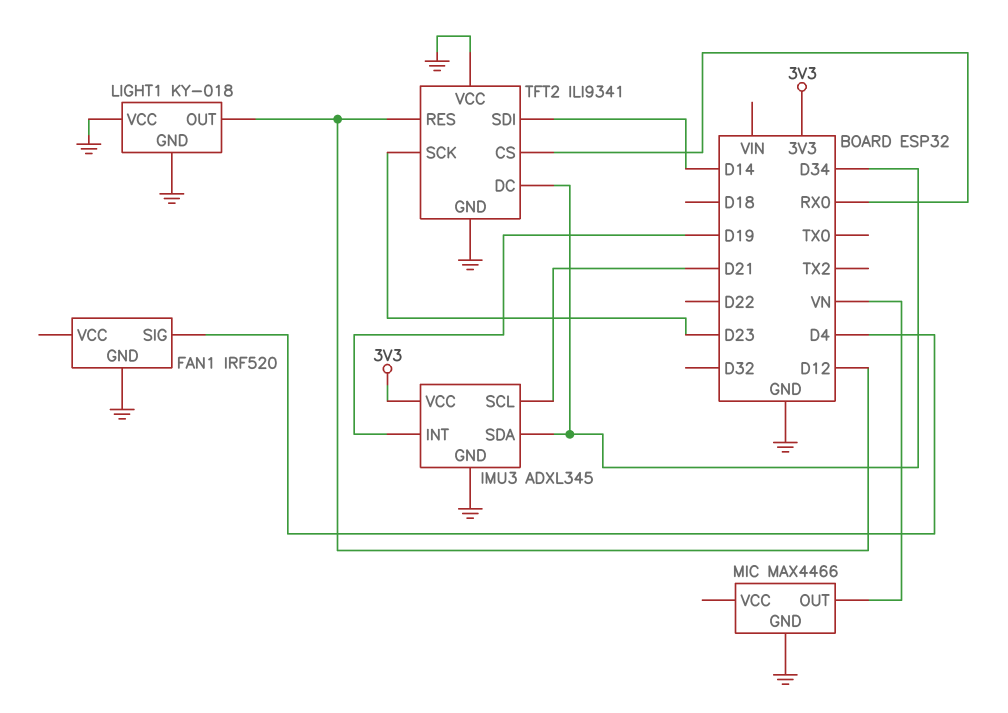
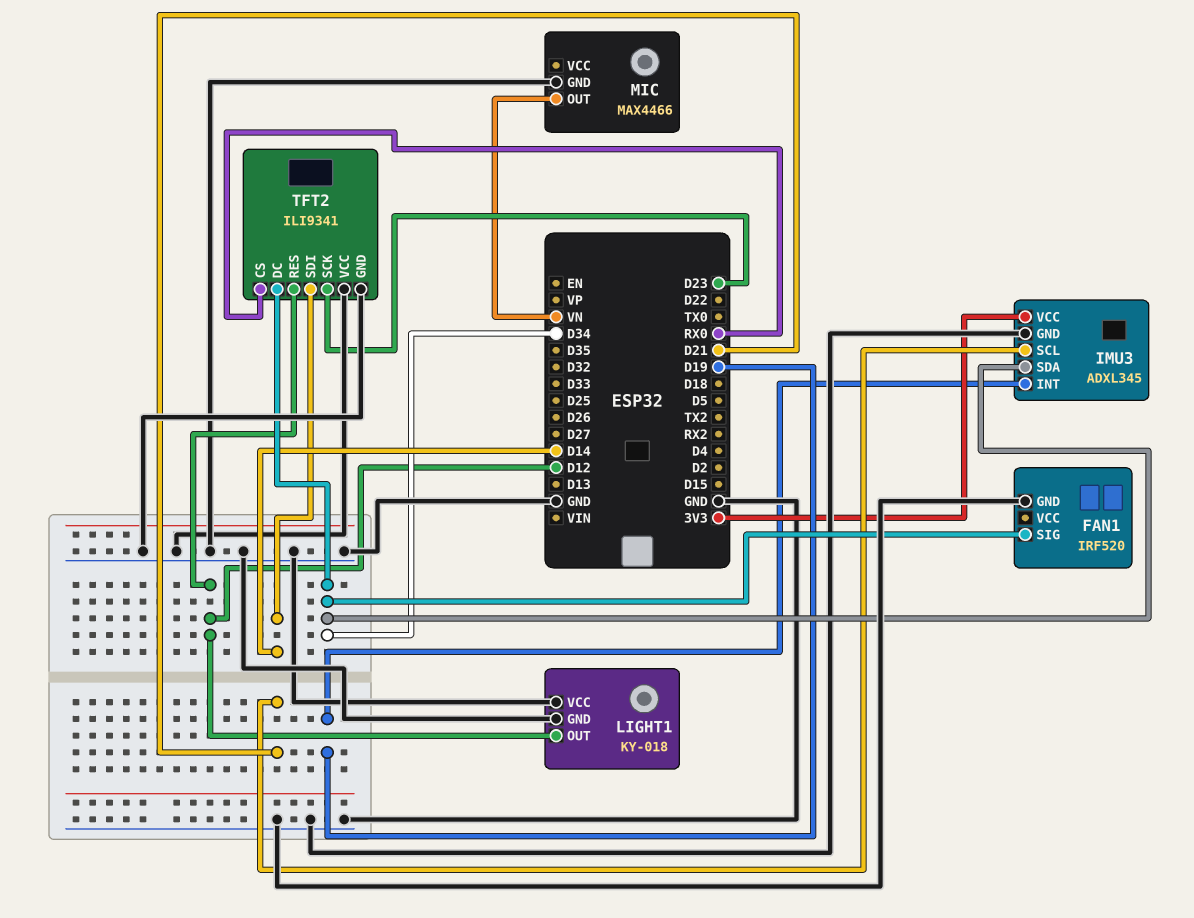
FAN1 pin SIG: D4 -> D34

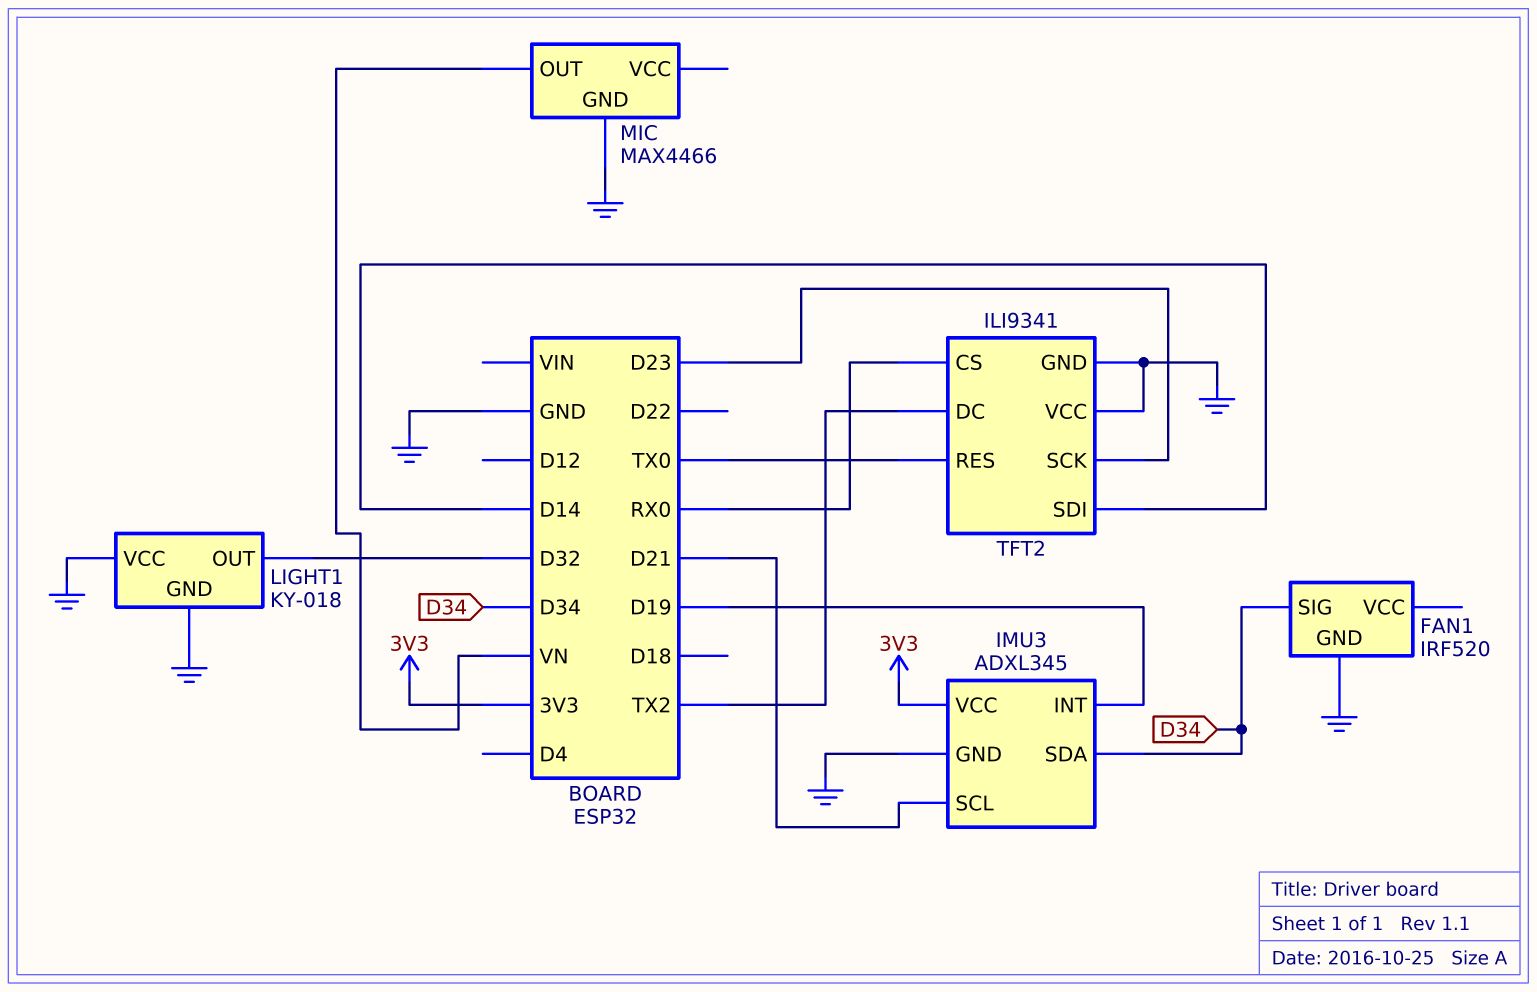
LIGHT1 pin OUT: D12 -> D32
TFT2 pin DC: D34 -> TX2
TFT2 pin RES: D12 -> TX0

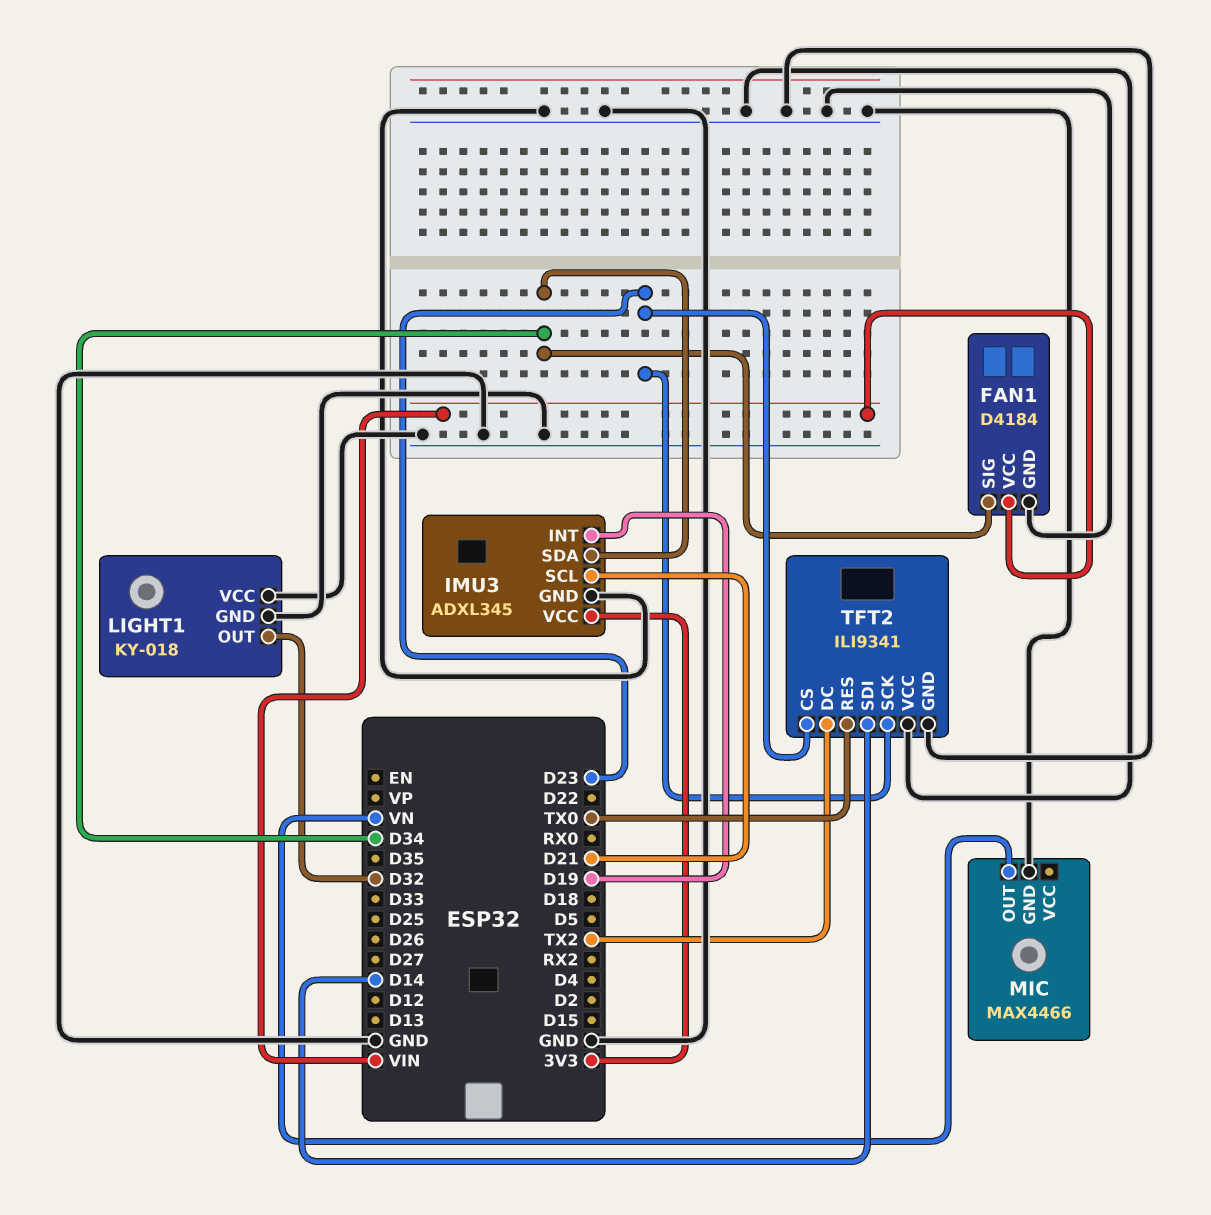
FAN1: IRF520 -> D4184
FAN1 pin VCC: none -> VIN
TFT2 pin CS: RX0 -> D23

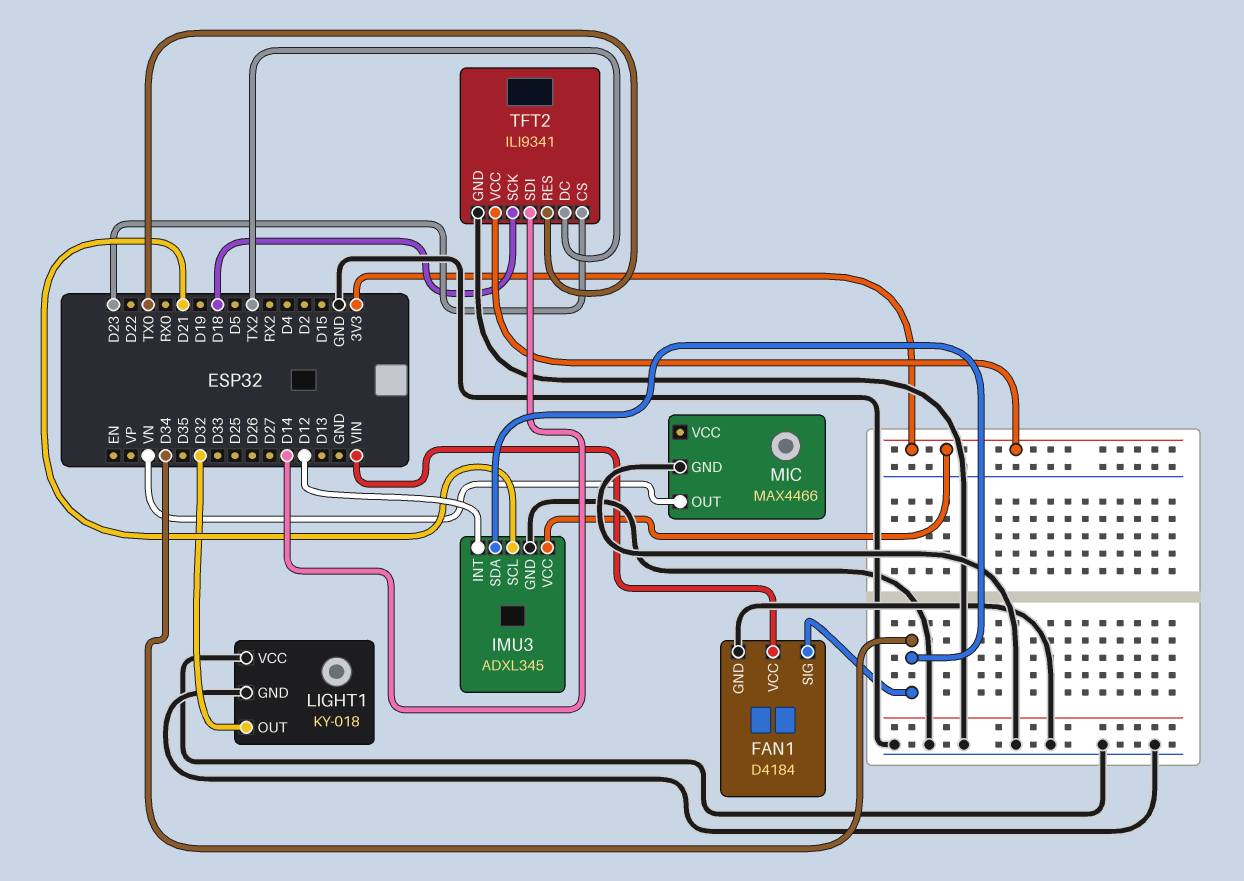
IMU3 pin INT: D19 -> D12
TFT2 pin SCK: D23 -> D18
TFT2 pin VCC: GND -> 3V3

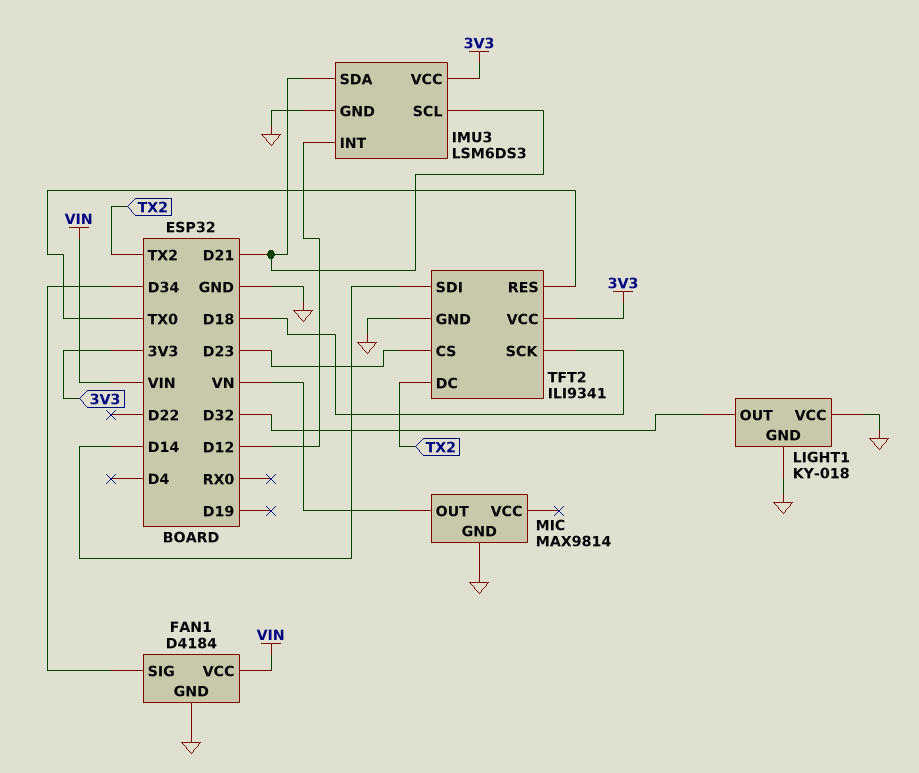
IMU3: ADXL345 -> LSM6DS3
IMU3 pin SDA: D34 -> D21
MIC: MAX4466 -> MAX9814

